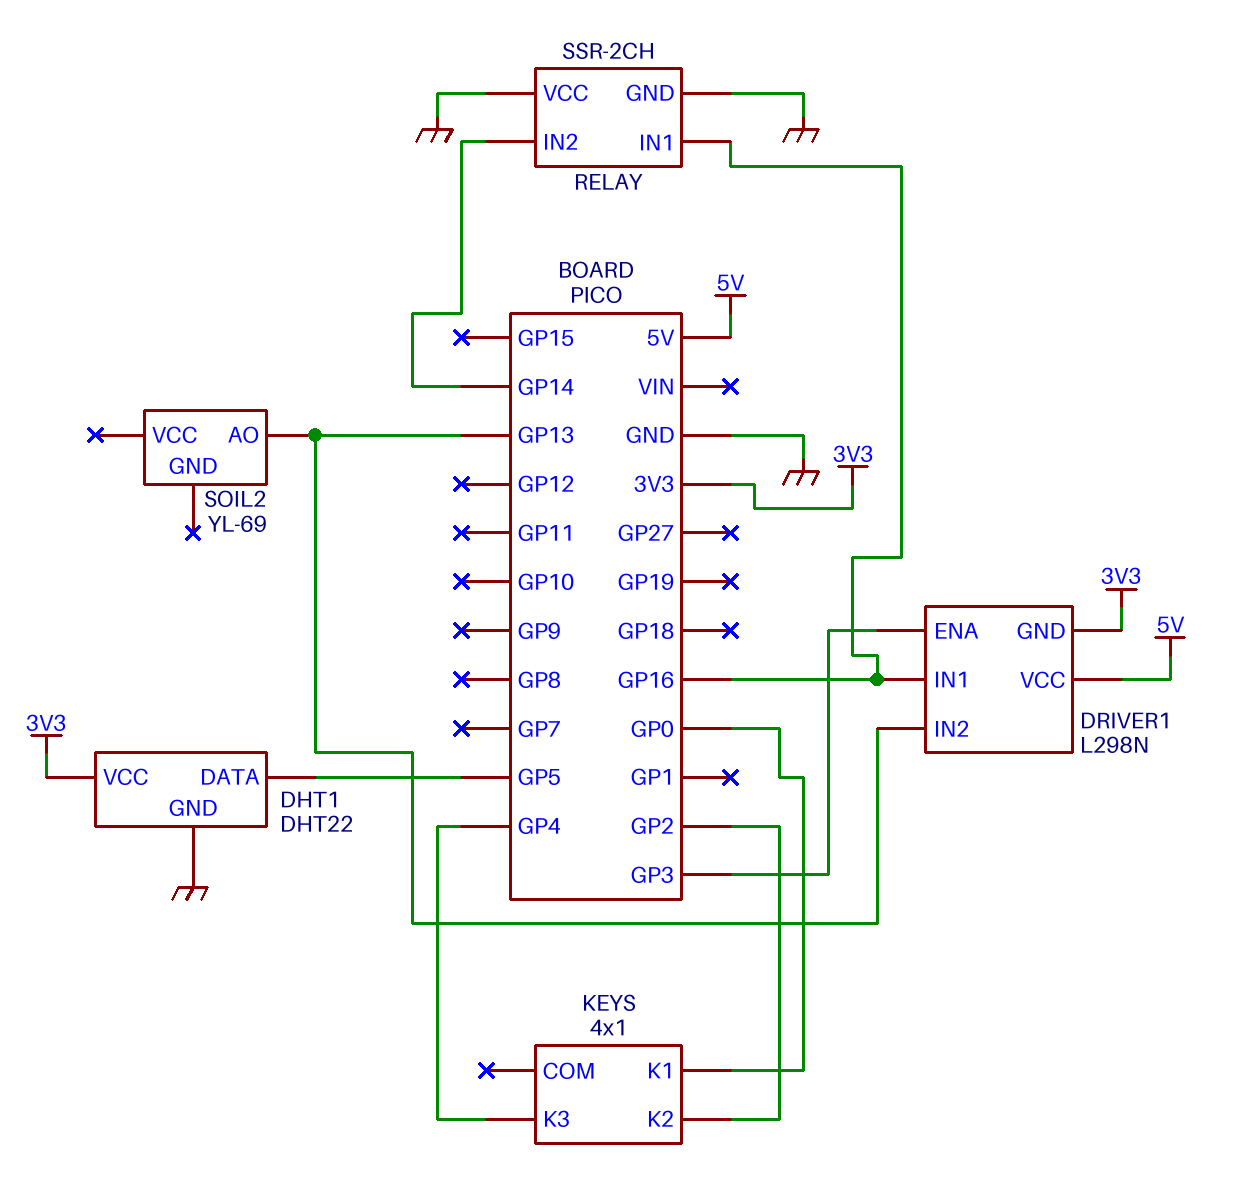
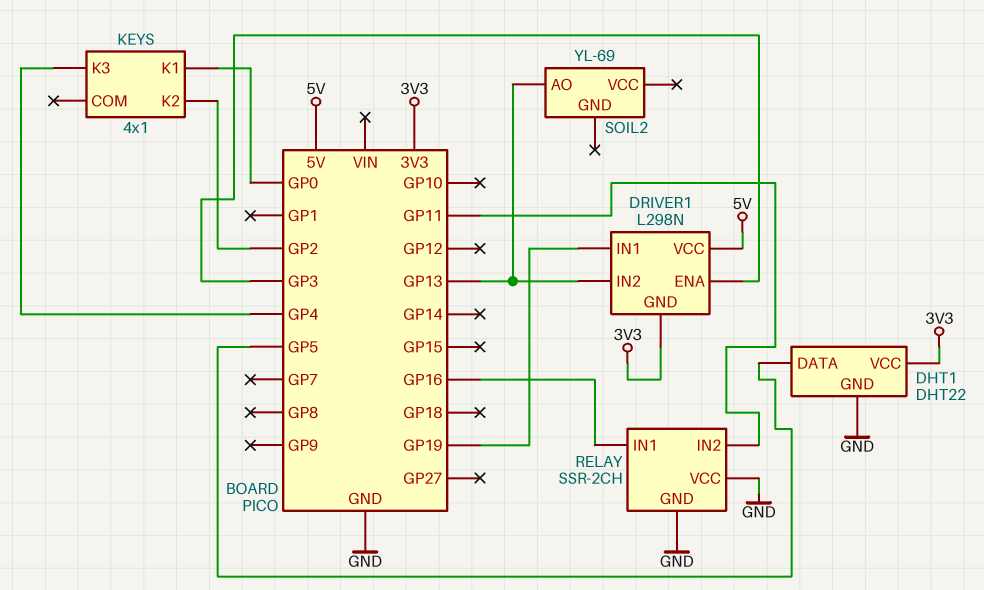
DRIVER1 pin IN1: GP16 -> GP19
RELAY pin IN2: GP14 -> GP11

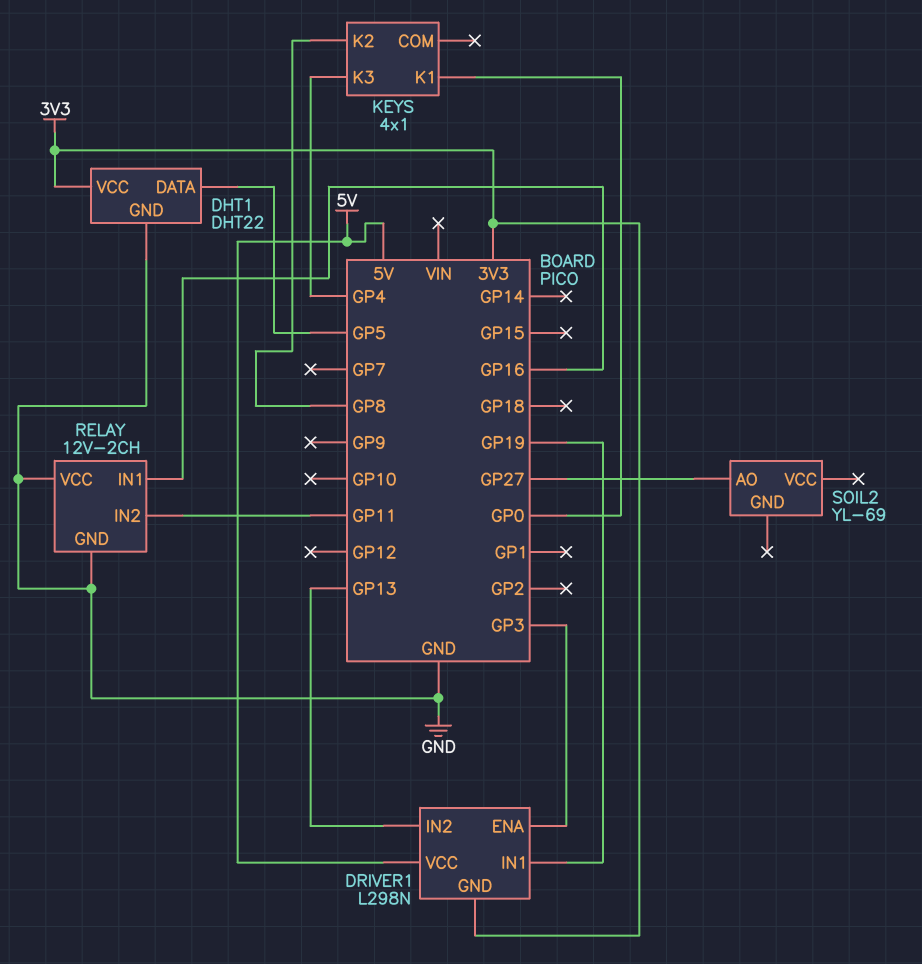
KEYS pin K2: GP2 -> GP8
RELAY: SSR-2CH -> 12V-2CH
SOIL2 pin AO: GP13 -> GP27

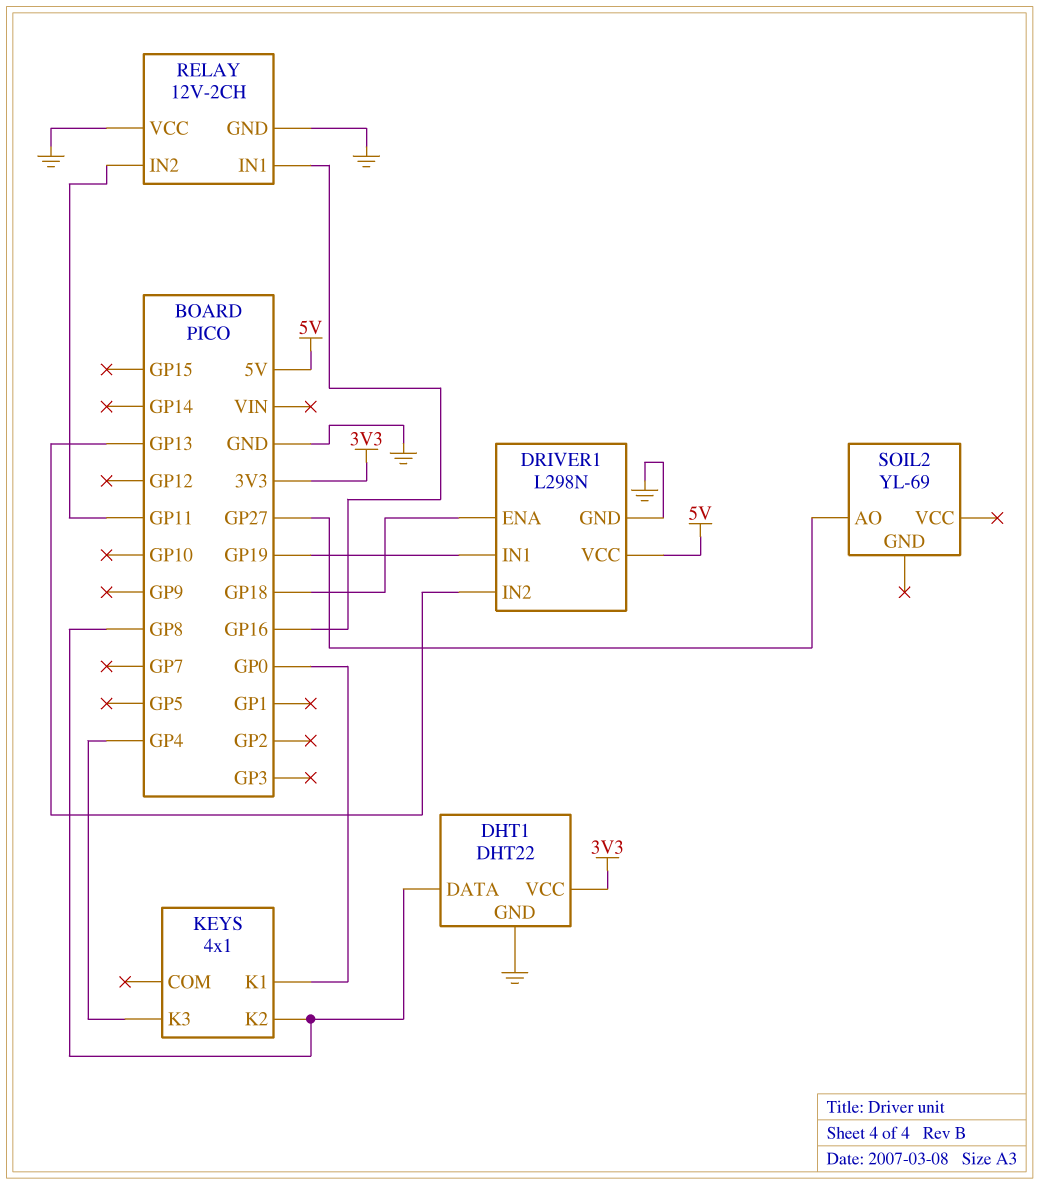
DHT1 pin DATA: GP5 -> GP8
DRIVER1 pin ENA: GP3 -> GP18
DRIVER1 pin GND: 3V3 -> GND

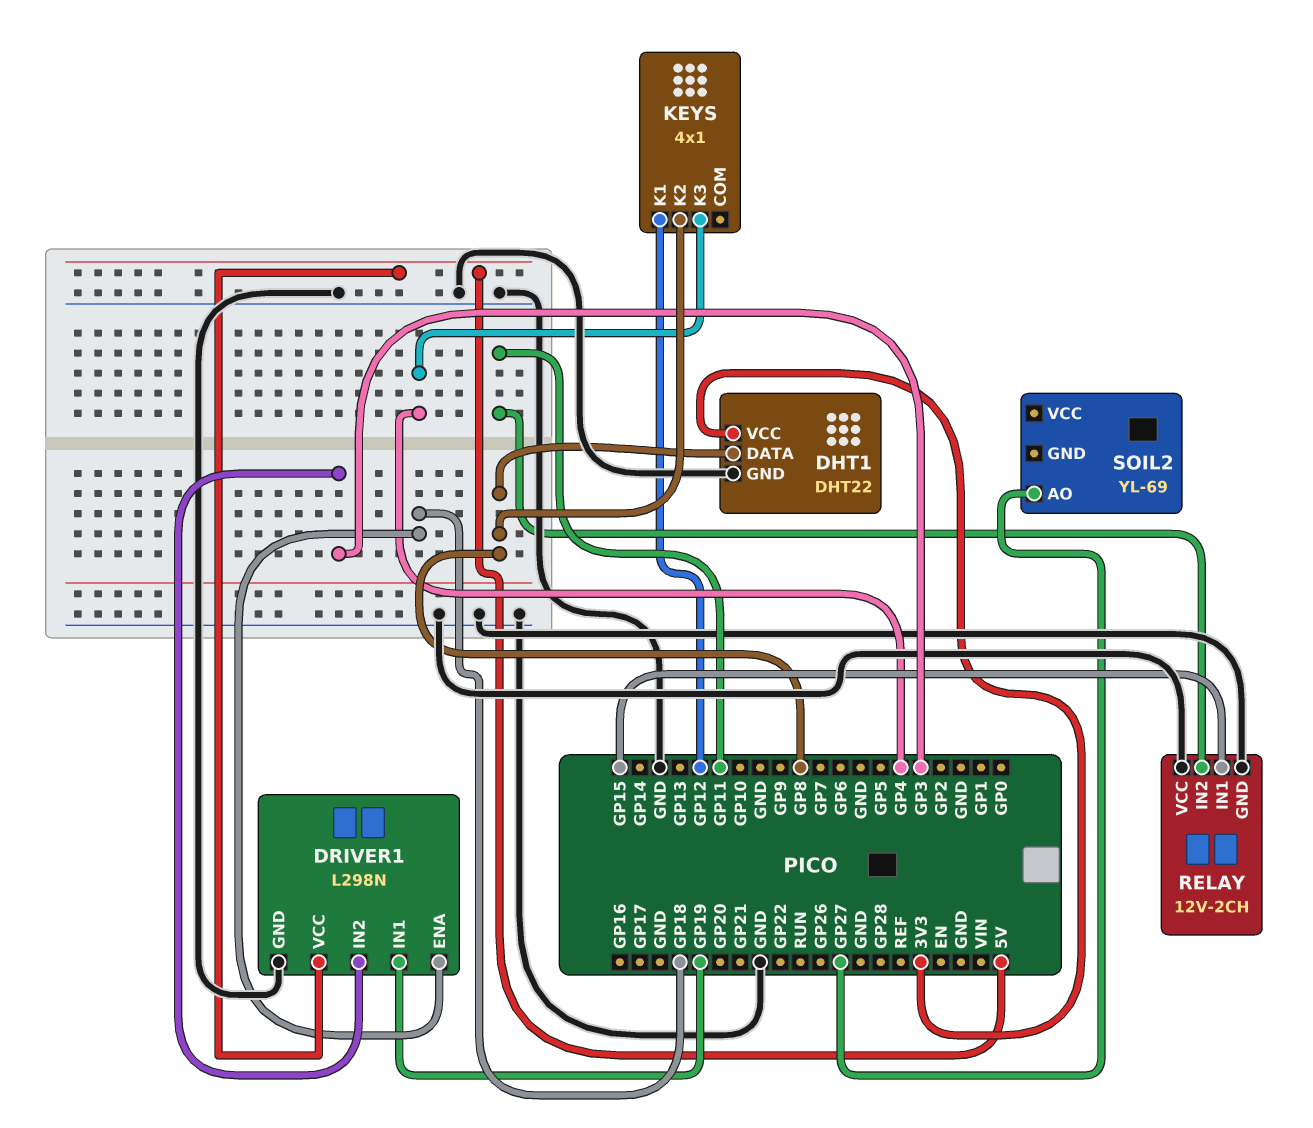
DRIVER1 pin IN2: GP13 -> GP3
KEYS pin K1: GP0 -> GP12
RELAY pin IN1: GP16 -> GP15

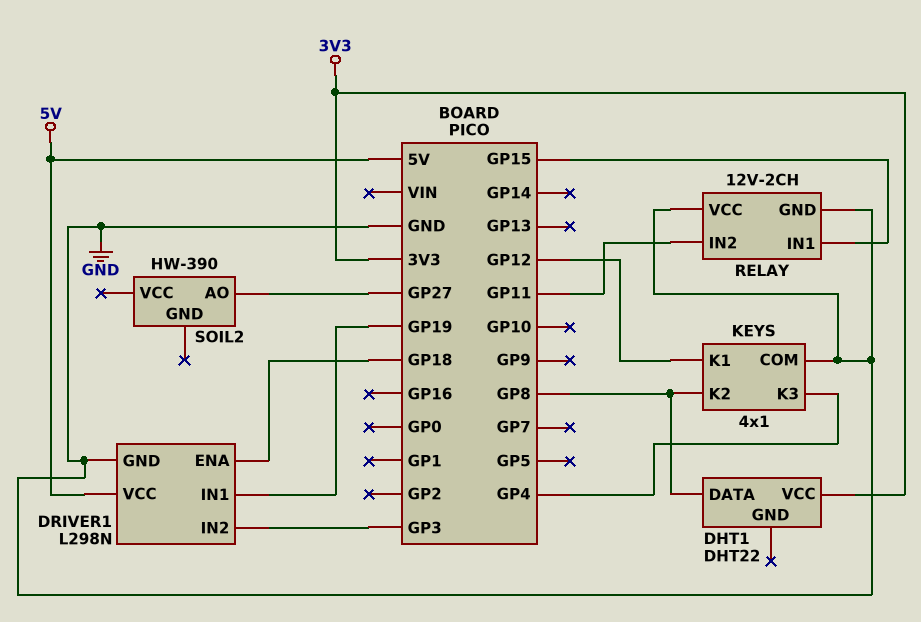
DHT1 pin GND: GND -> none
KEYS pin COM: none -> GND
SOIL2: YL-69 -> HW-390

